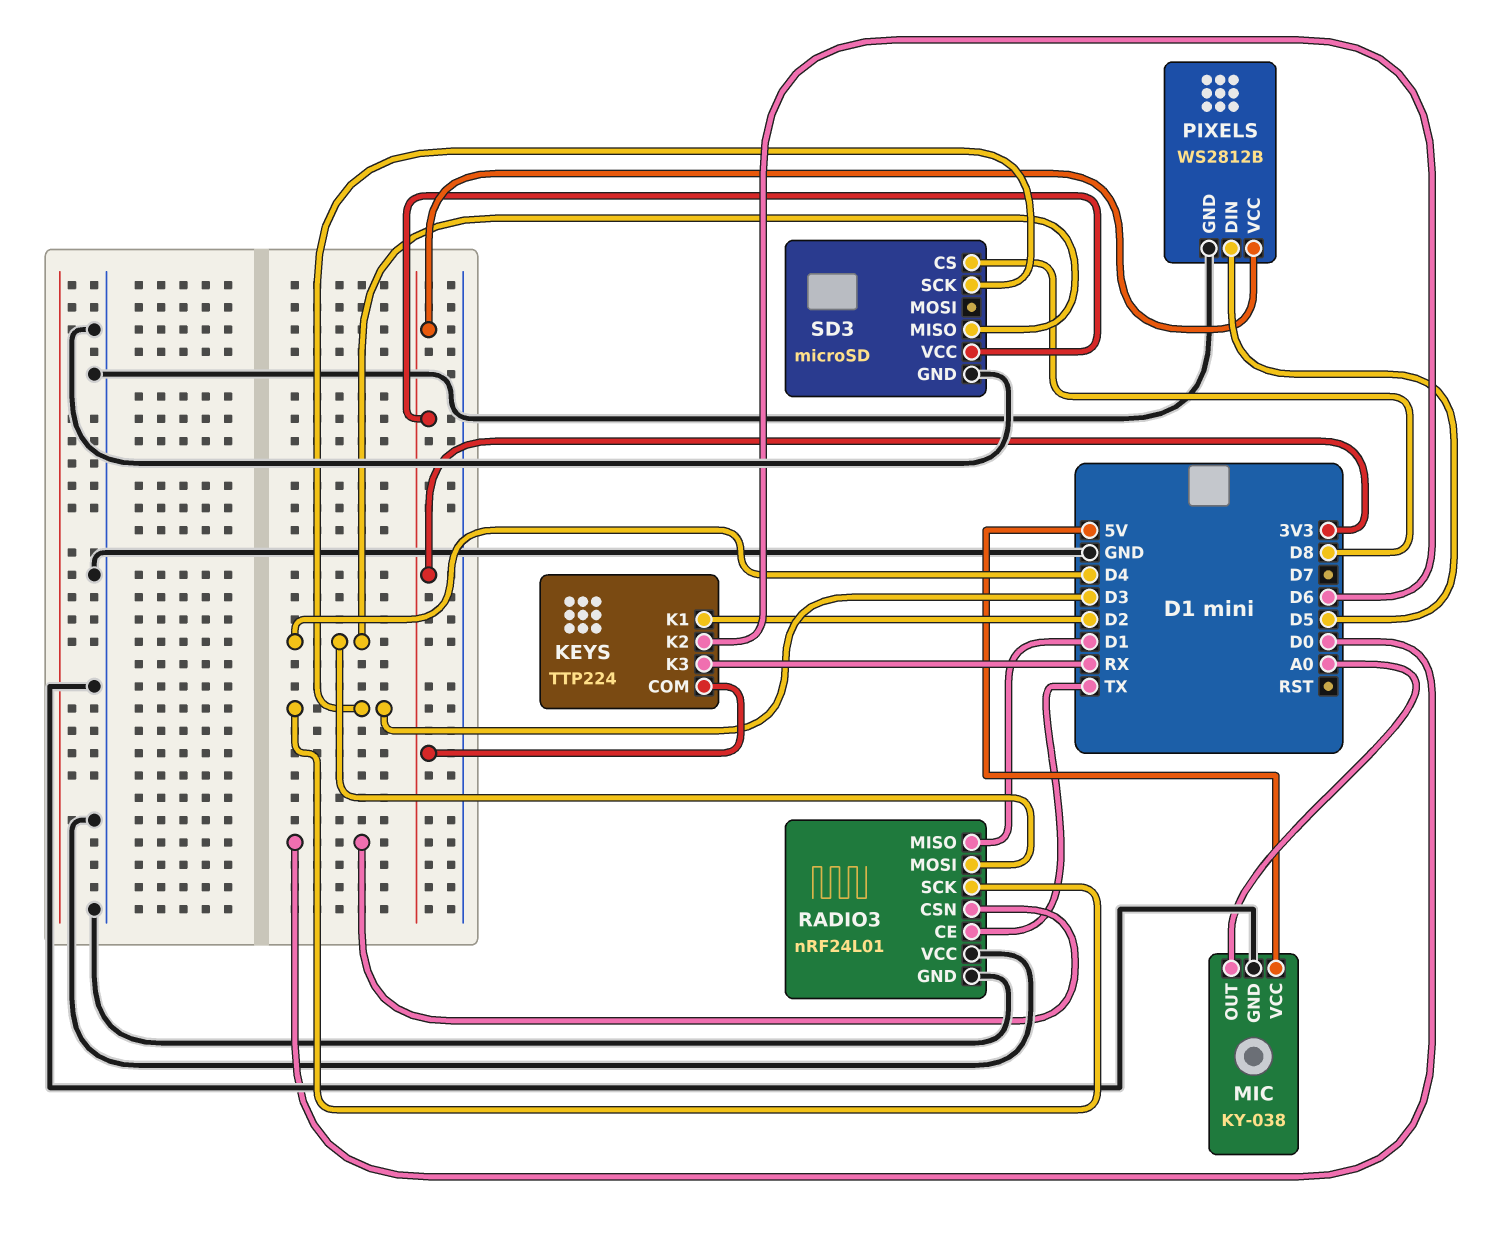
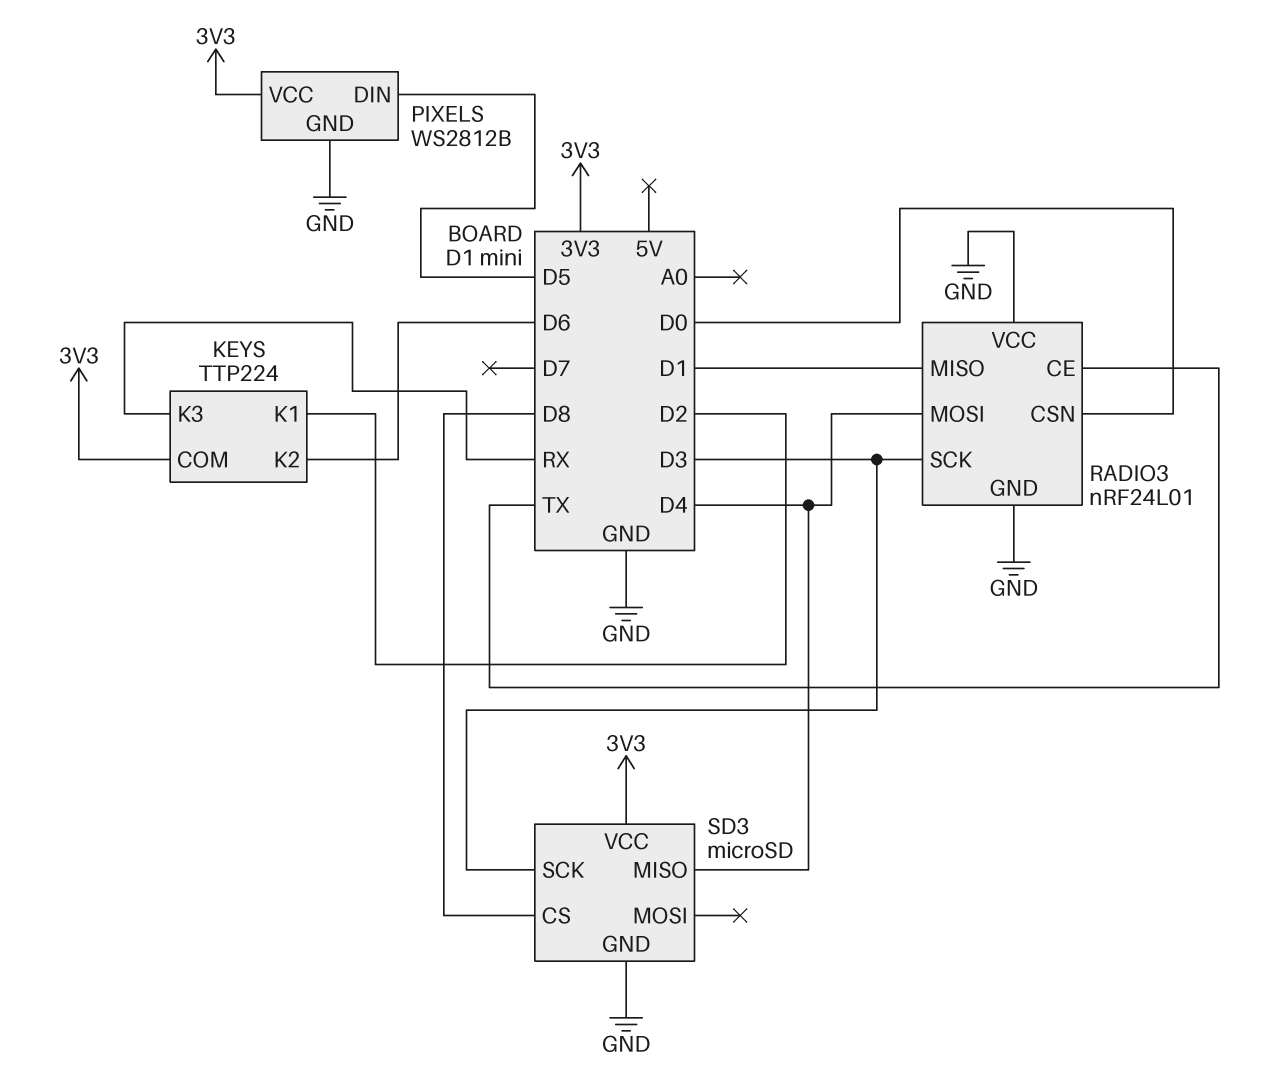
MIC: KY-038 -> none
MIC pin GND: GND -> none
MIC pin OUT: A0 -> none
MIC pin VCC: 5V -> none

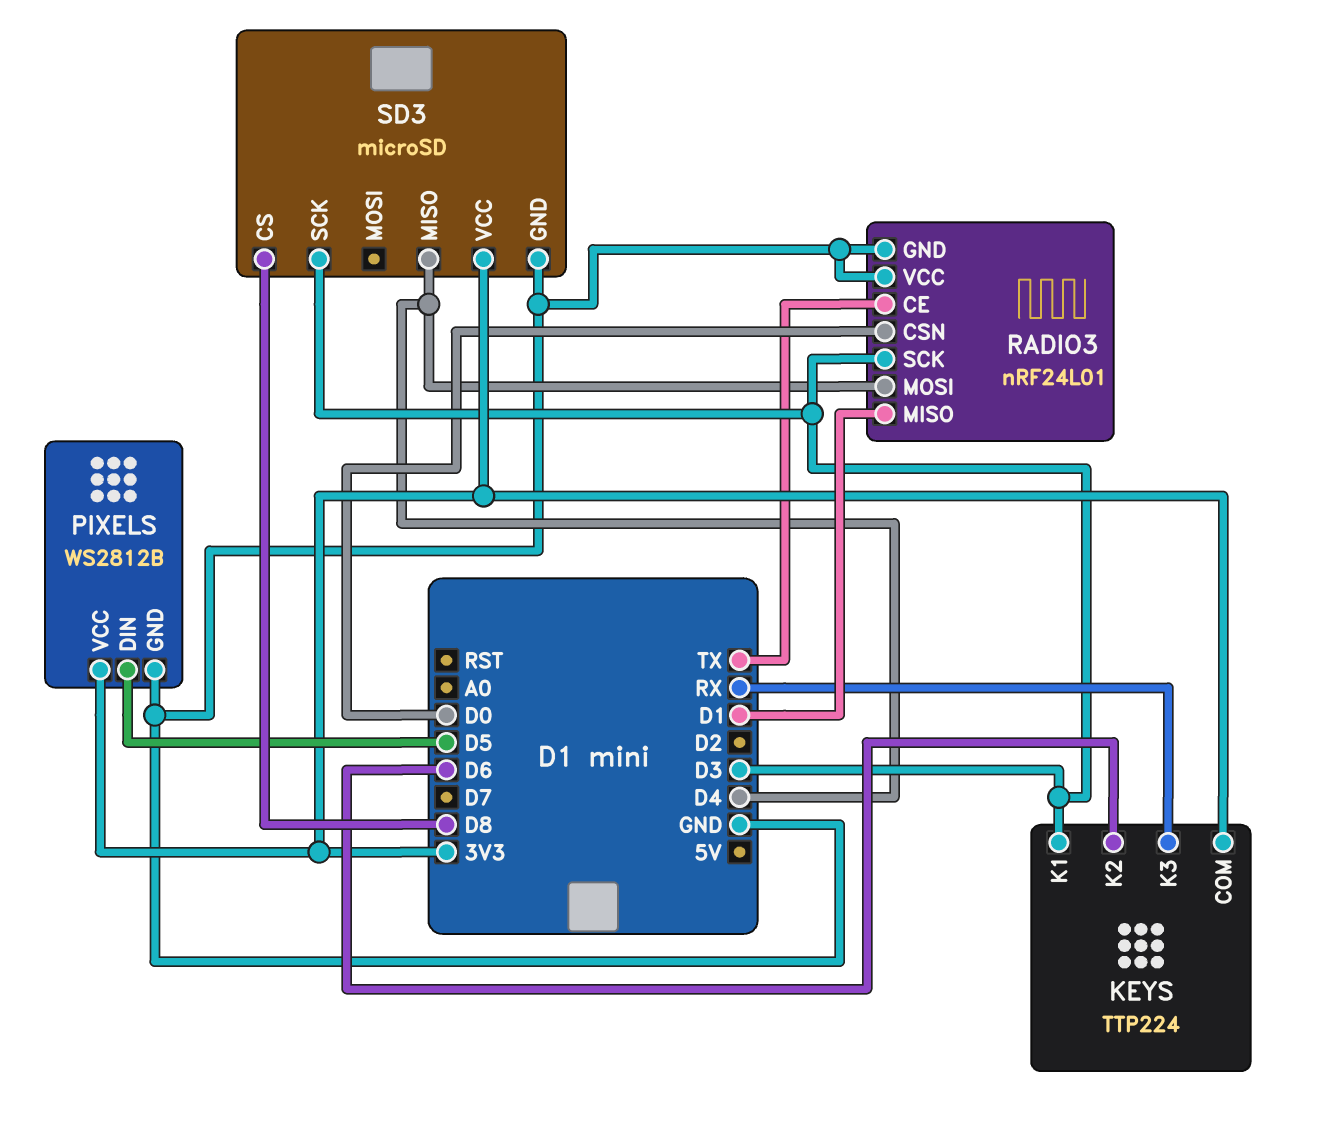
KEYS pin K1: D2 -> D3

